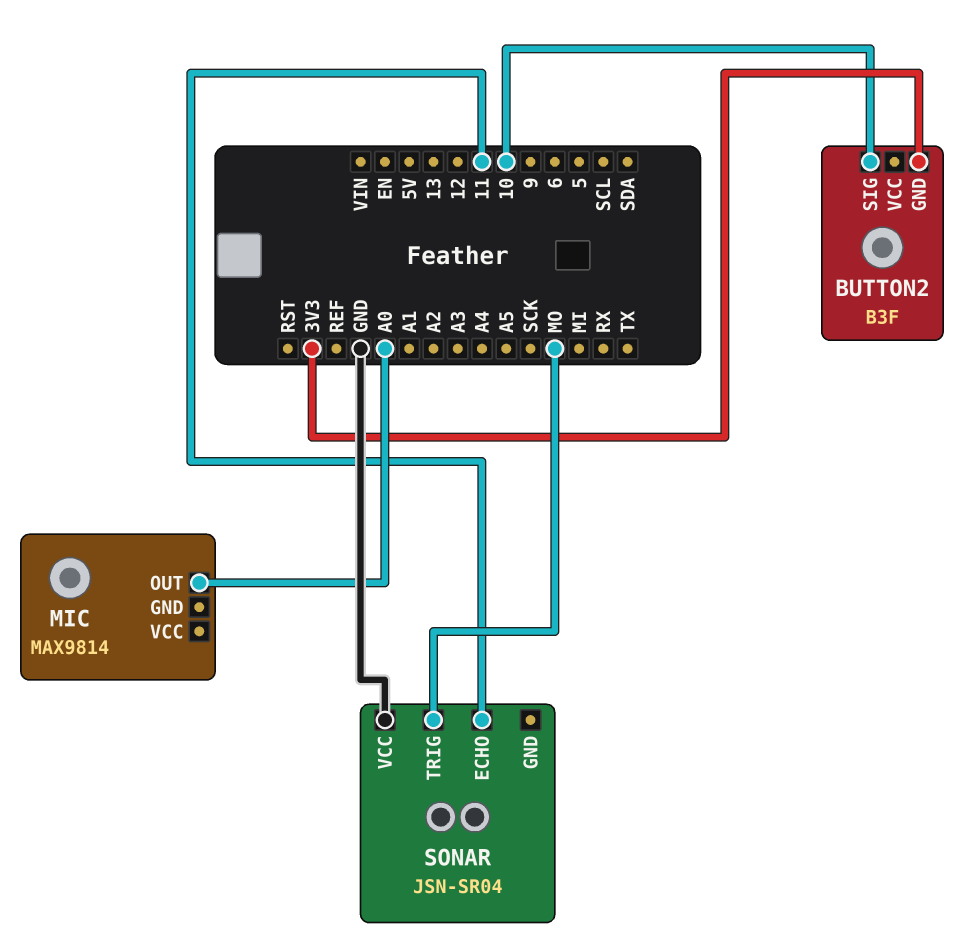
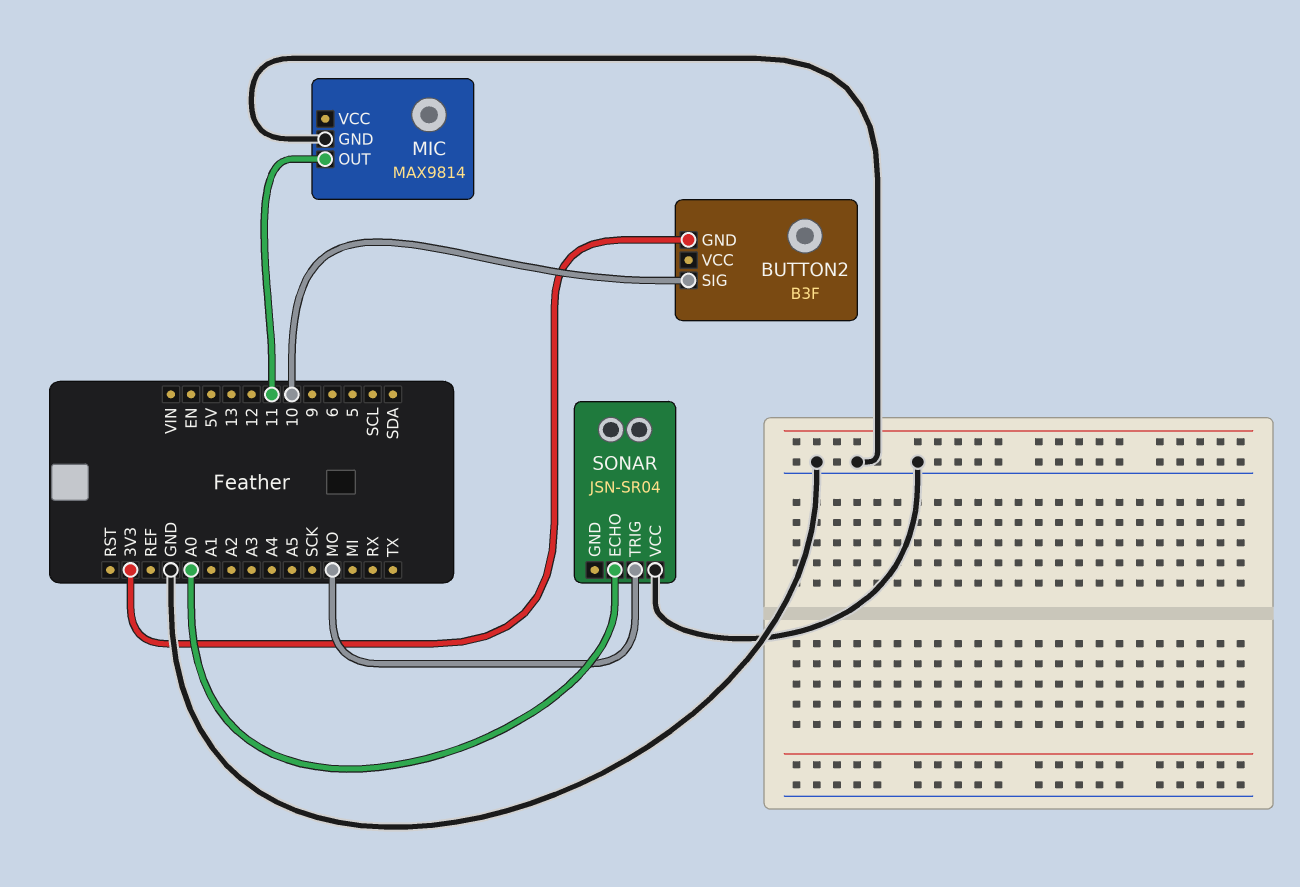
MIC pin GND: none -> GND
MIC pin OUT: A0 -> 11
SONAR pin ECHO: 11 -> A0

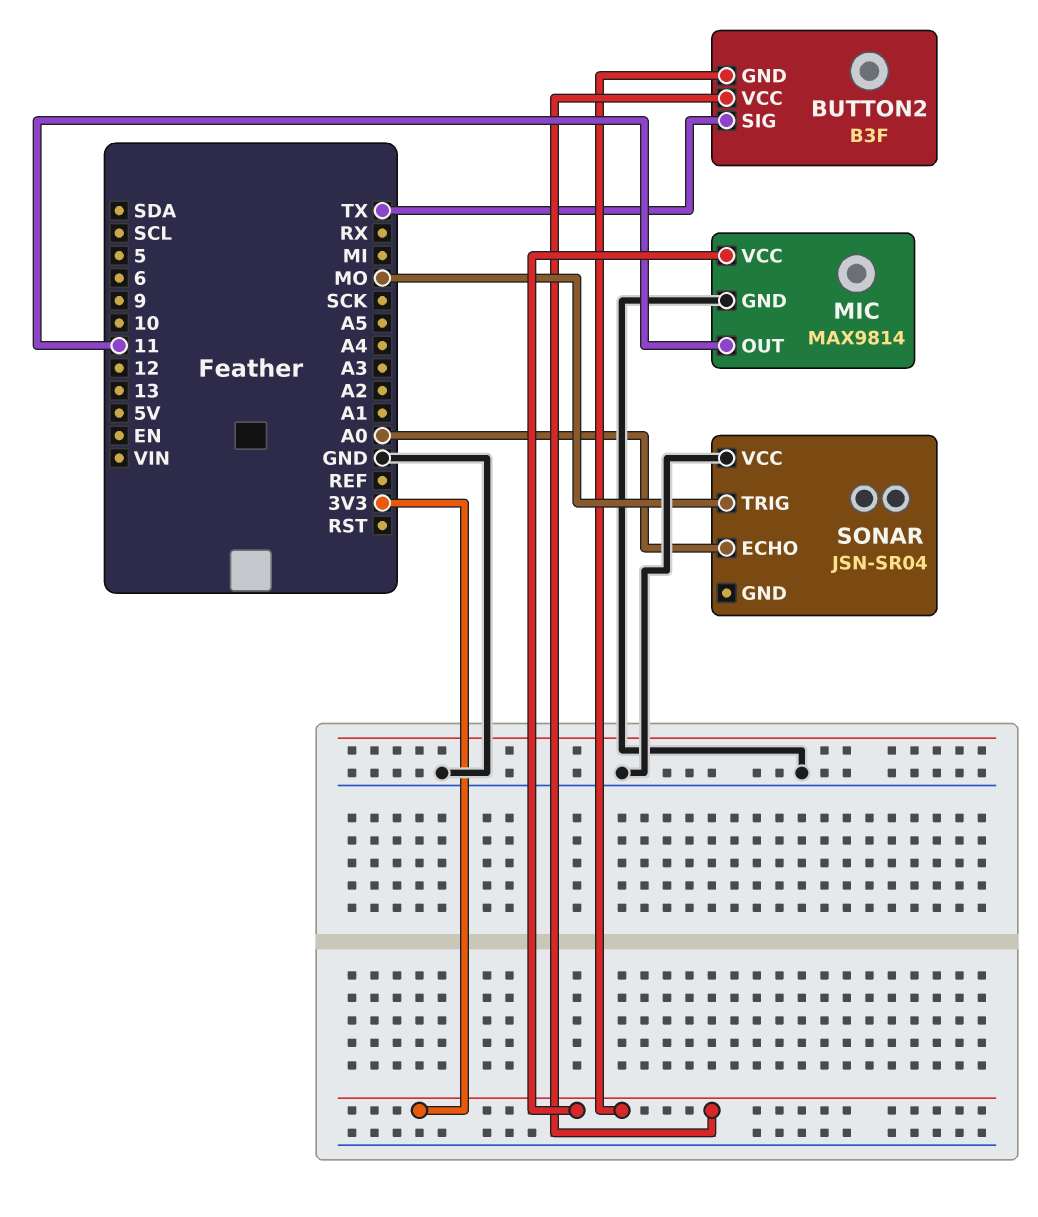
BUTTON2 pin SIG: 10 -> TX
BUTTON2 pin VCC: none -> 3V3
MIC pin VCC: none -> 3V3

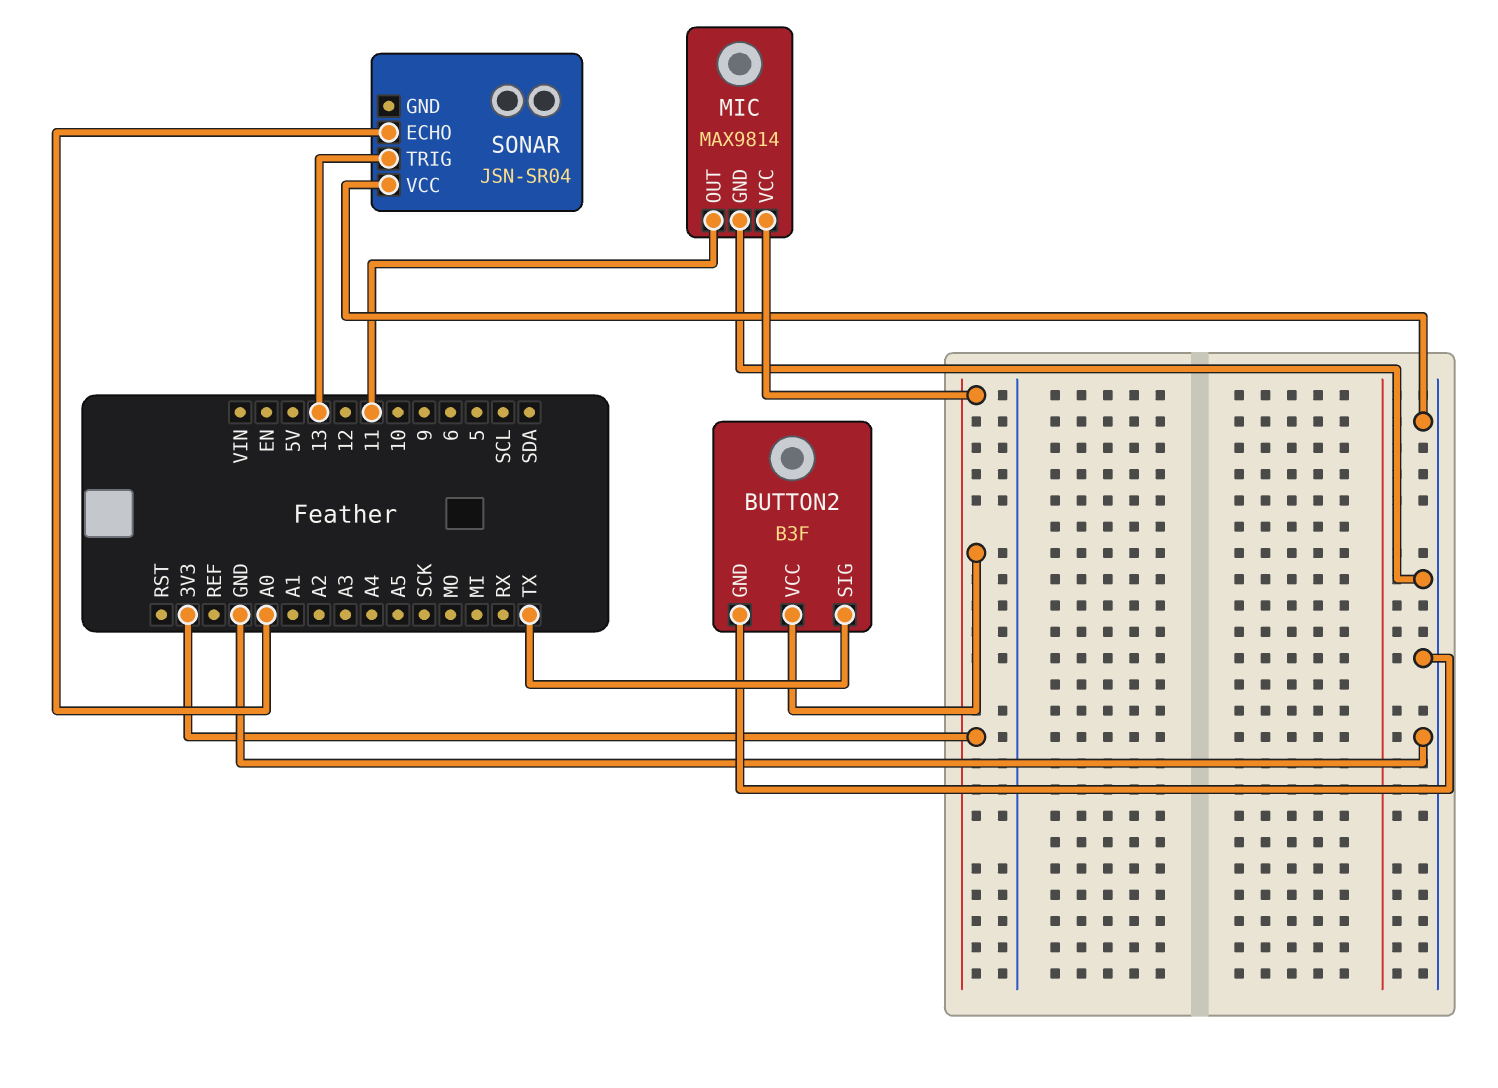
BUTTON2 pin GND: 3V3 -> GND
SONAR pin TRIG: MO -> 13

